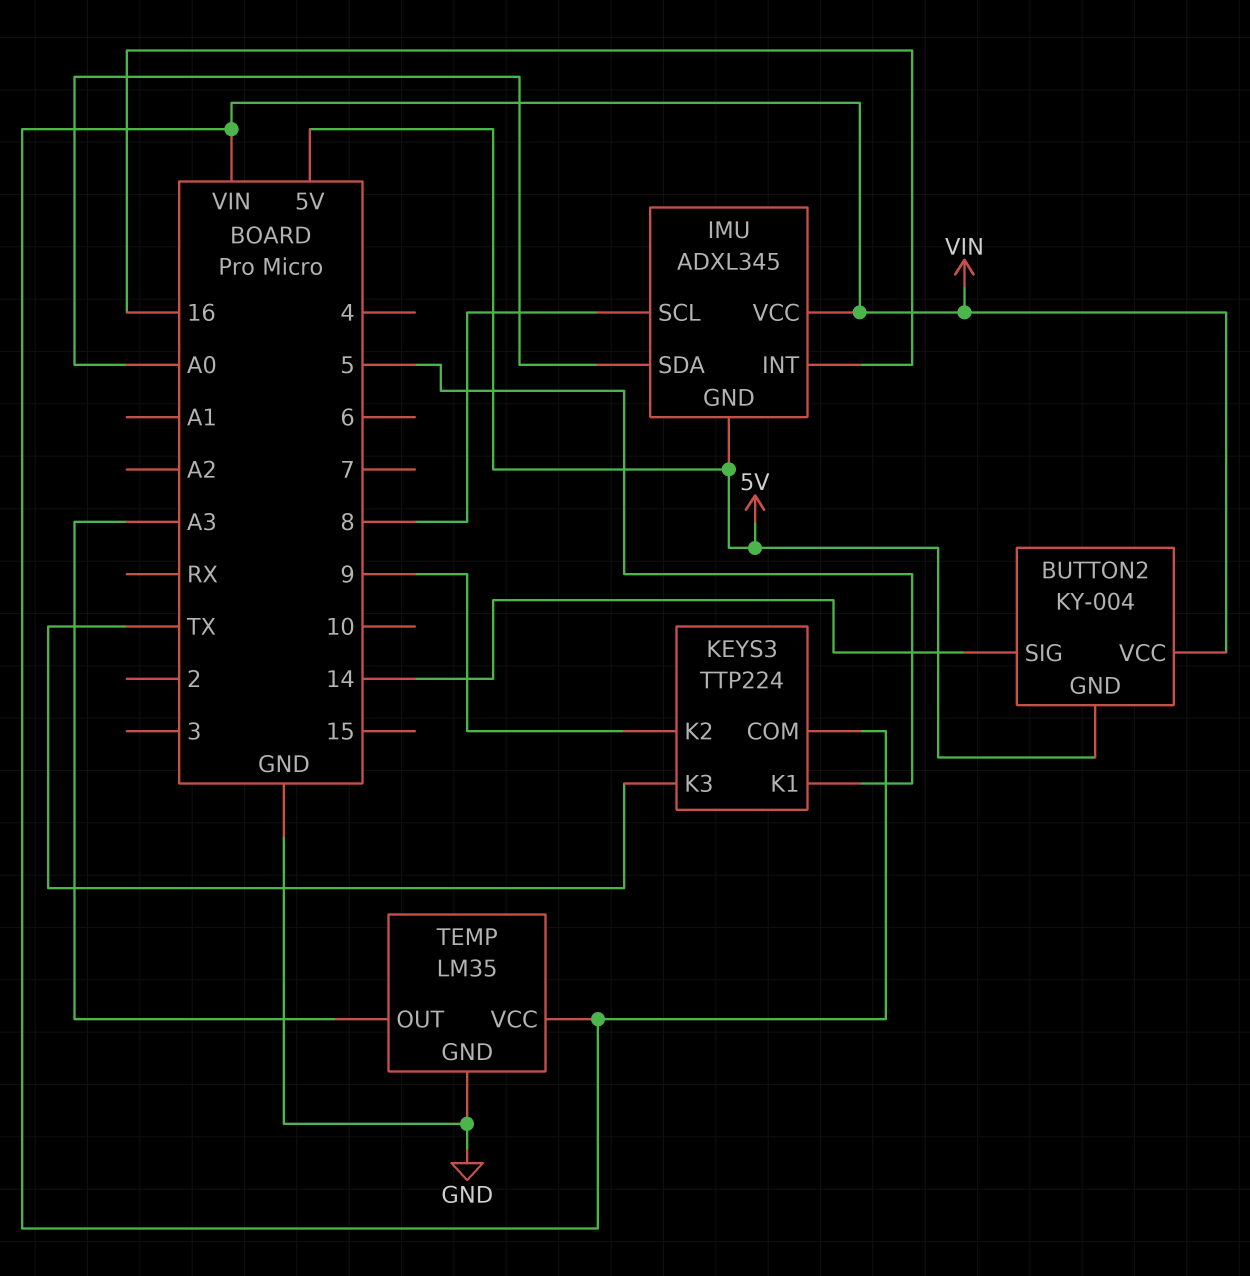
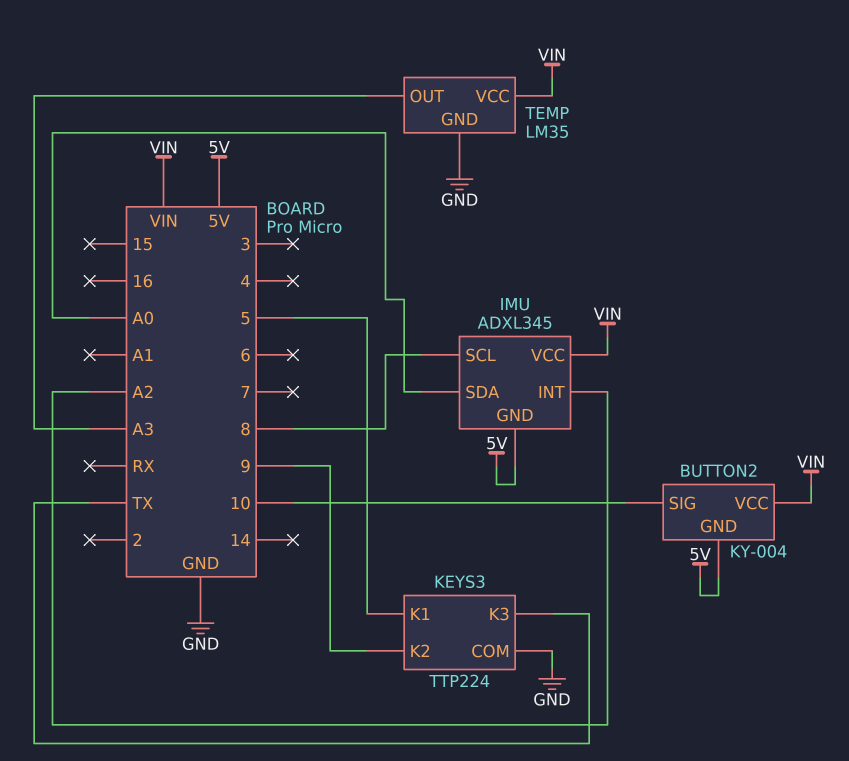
BUTTON2 pin SIG: 14 -> 10
IMU pin INT: 16 -> A2
KEYS3 pin COM: VIN -> GND

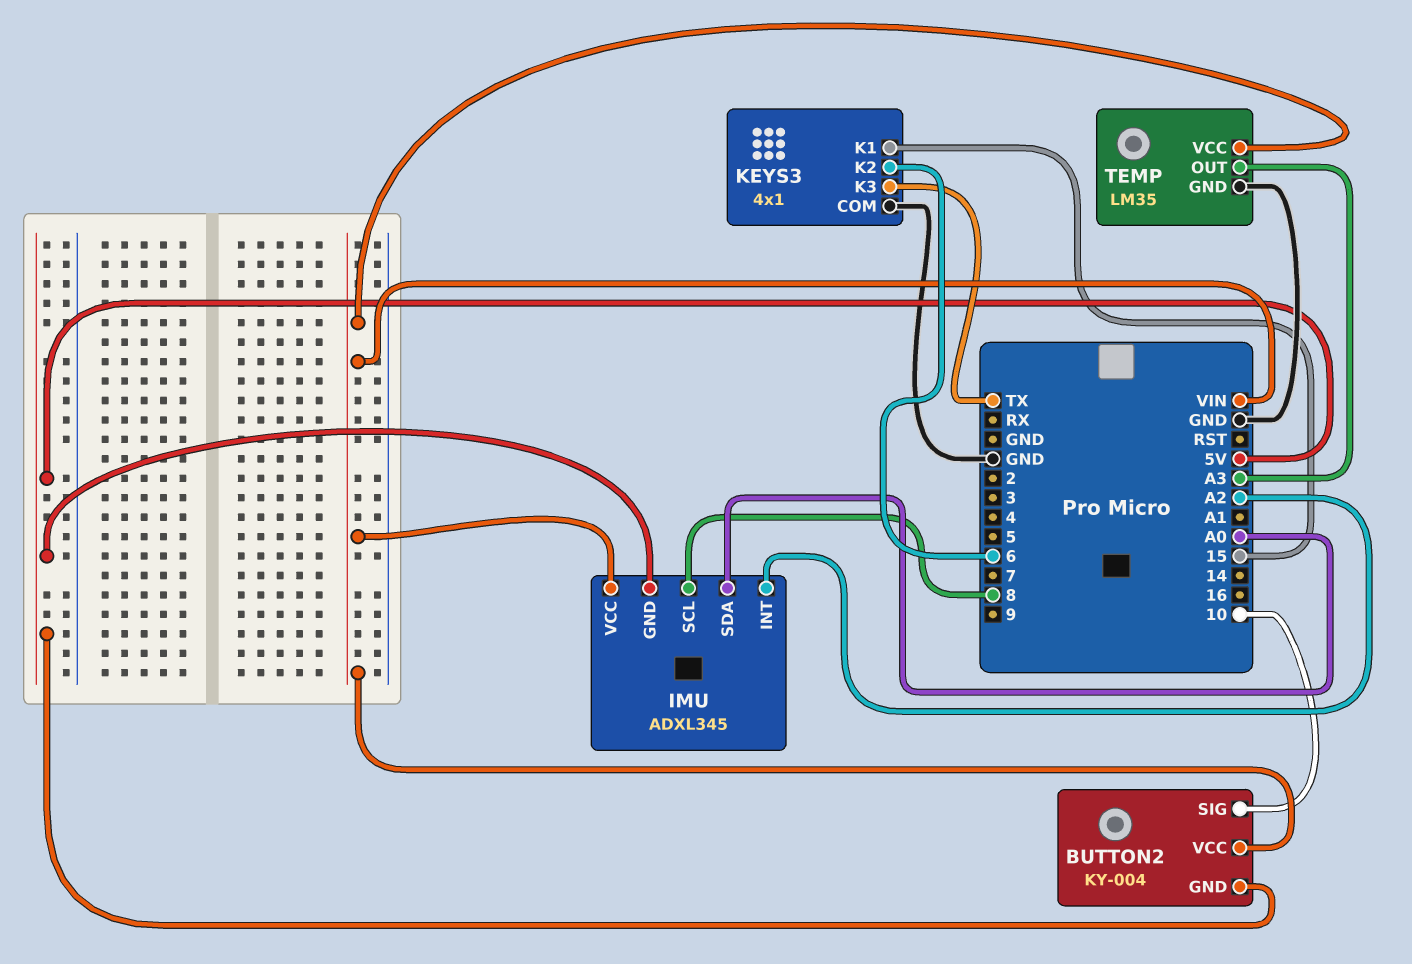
KEYS3: TTP224 -> 4x1
KEYS3 pin K1: 5 -> 15
KEYS3 pin K2: 9 -> 6

